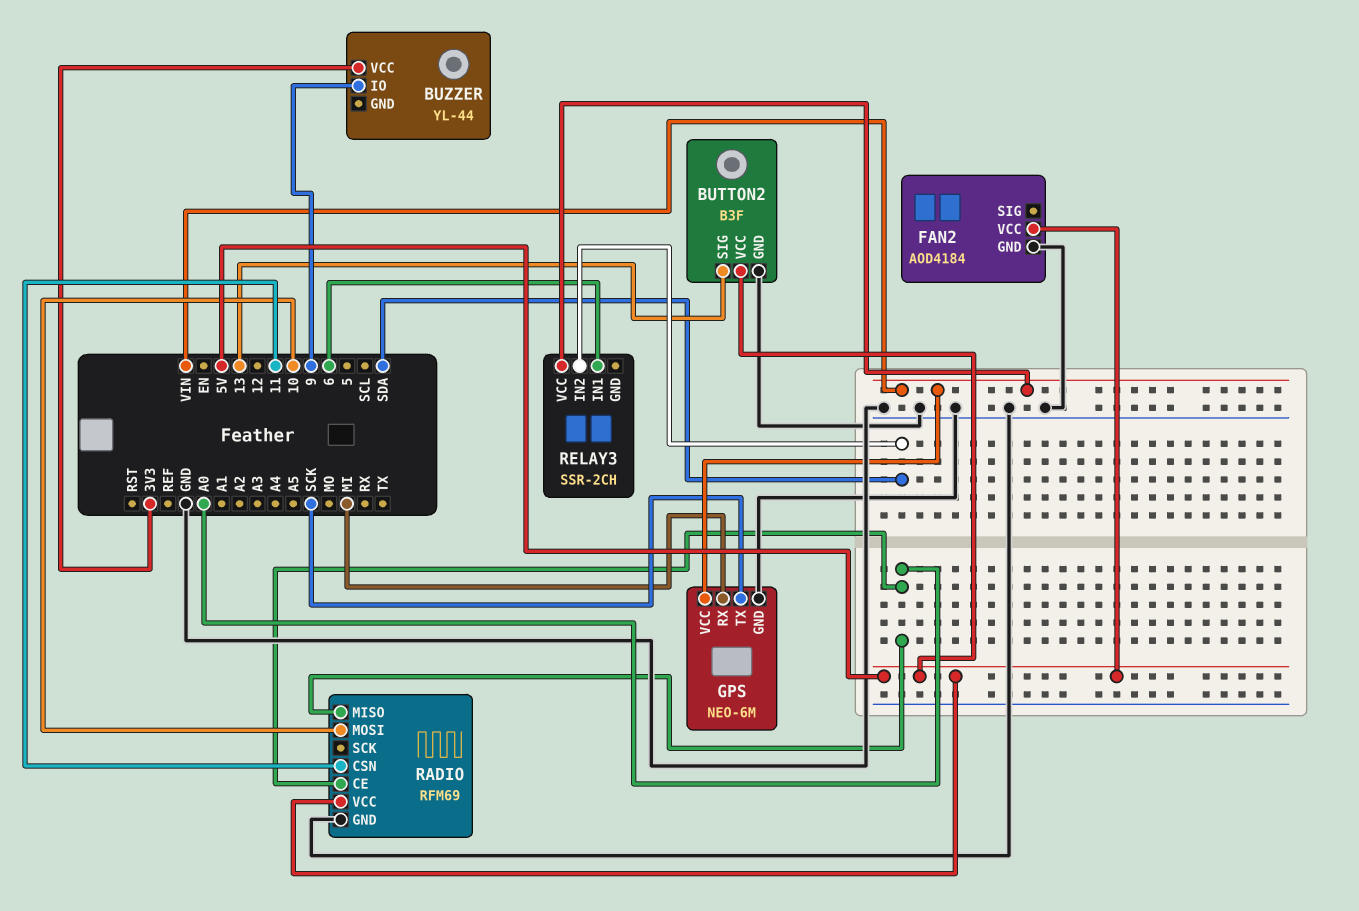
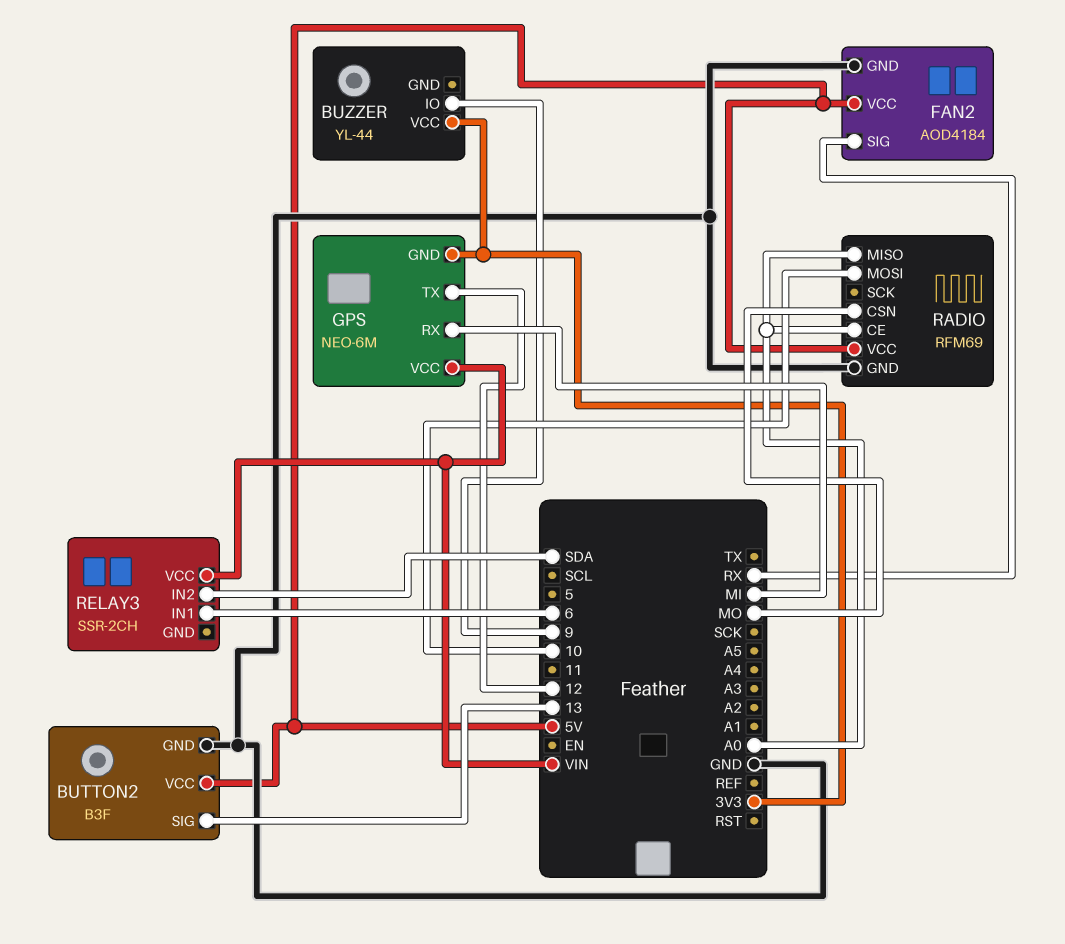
FAN2 pin SIG: none -> RX
GPS pin GND: GND -> 3V3
GPS pin TX: SCK -> 12
RADIO pin CSN: 11 -> MO

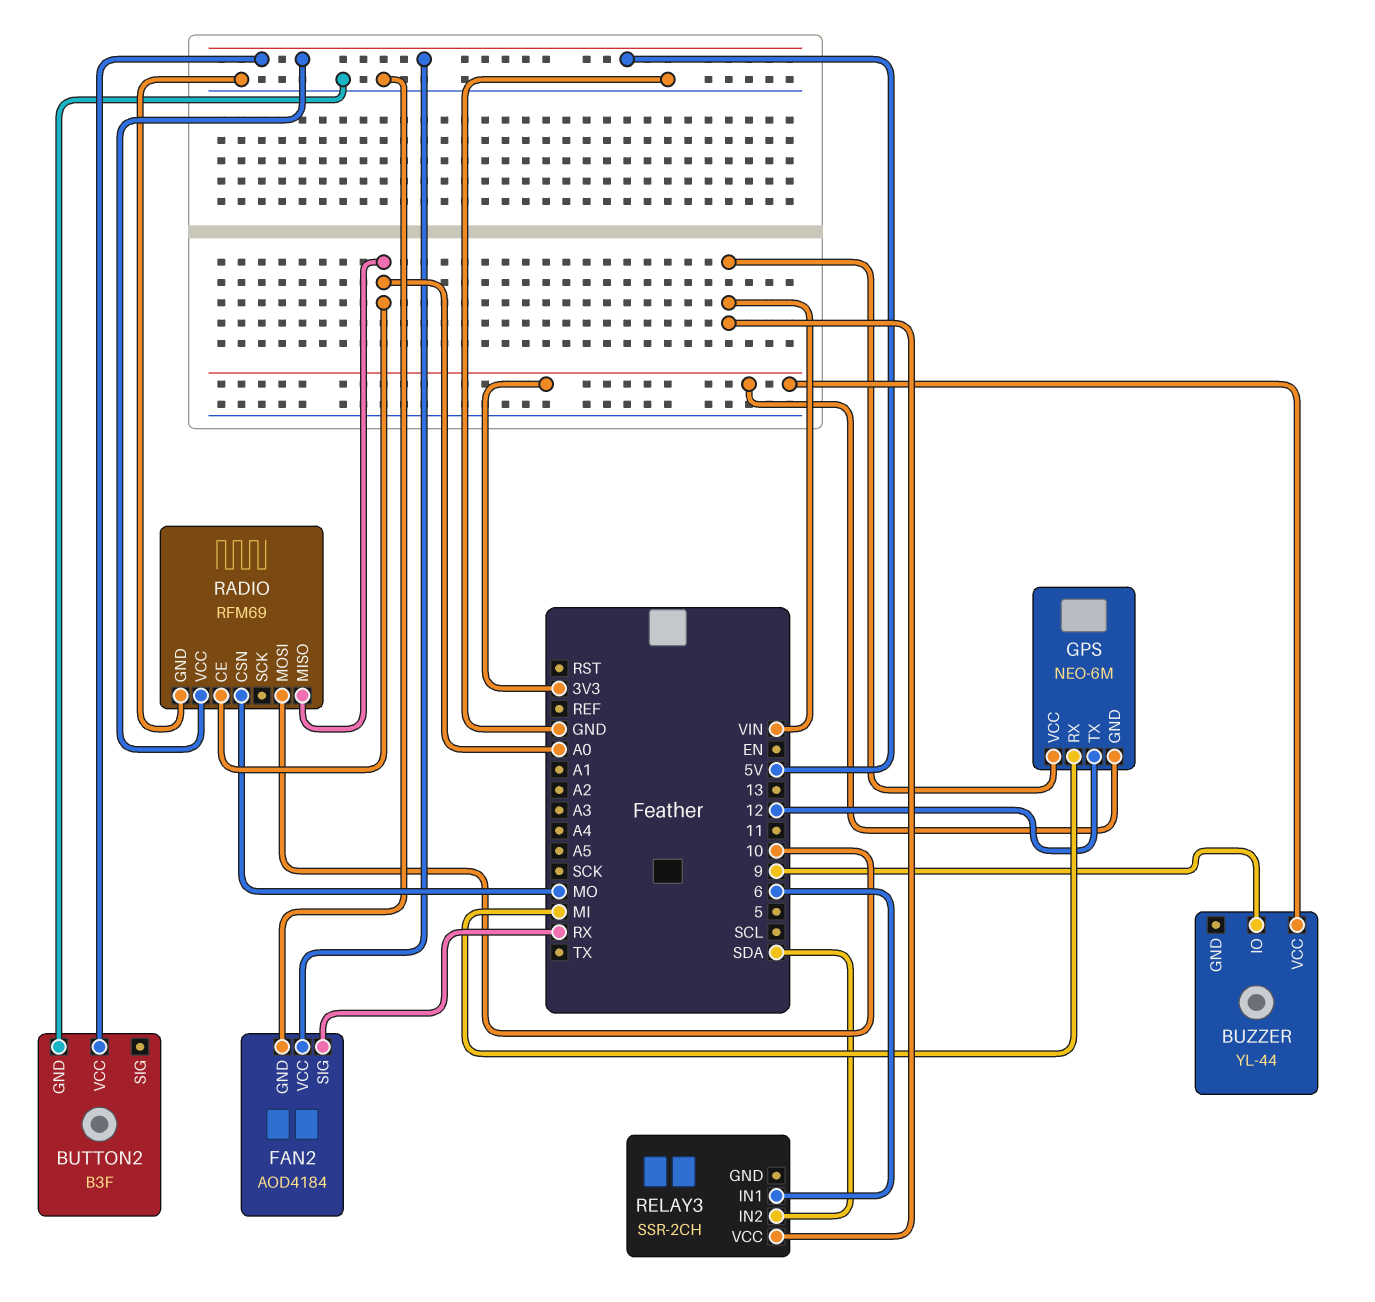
BUTTON2 pin SIG: 13 -> none

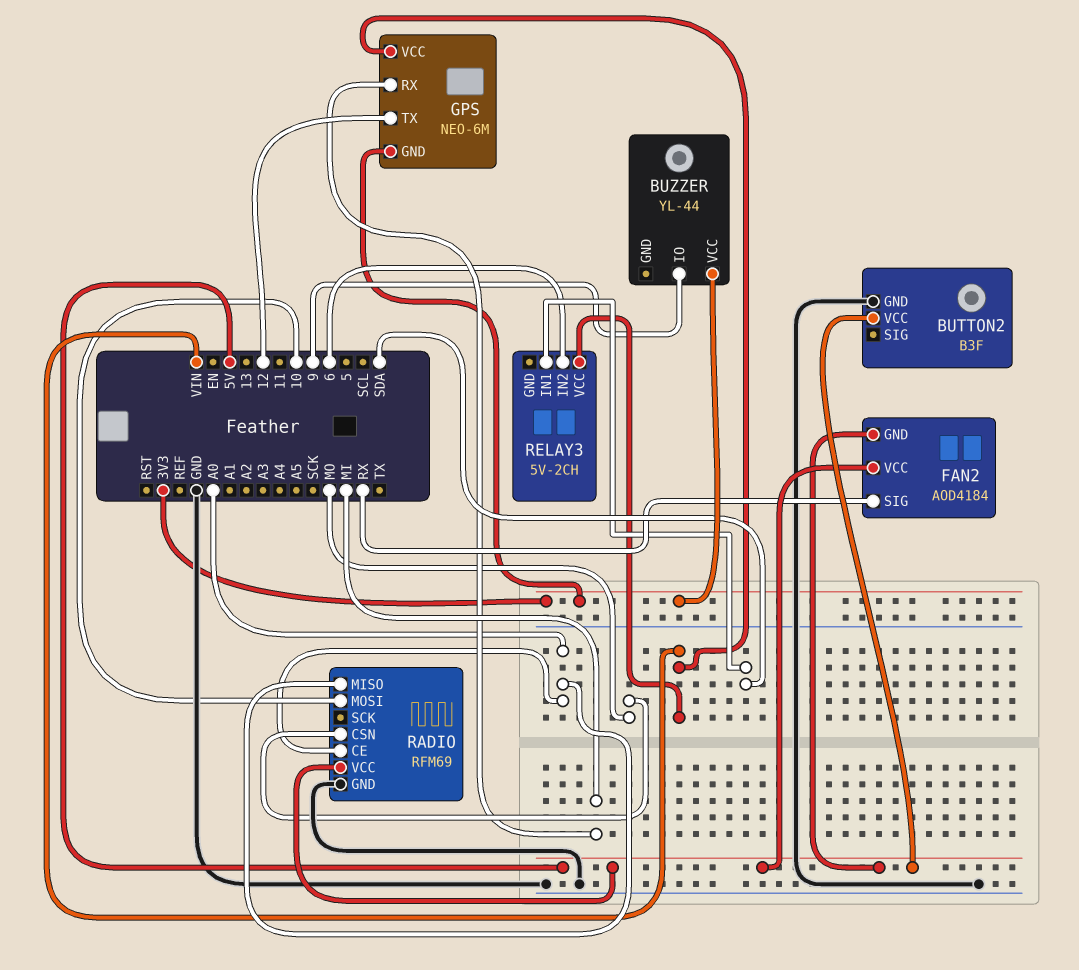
FAN2 pin GND: GND -> 5V
RELAY3: SSR-2CH -> 5V-2CH
RELAY3 pin IN1: 6 -> SDA
RELAY3 pin IN2: SDA -> 6

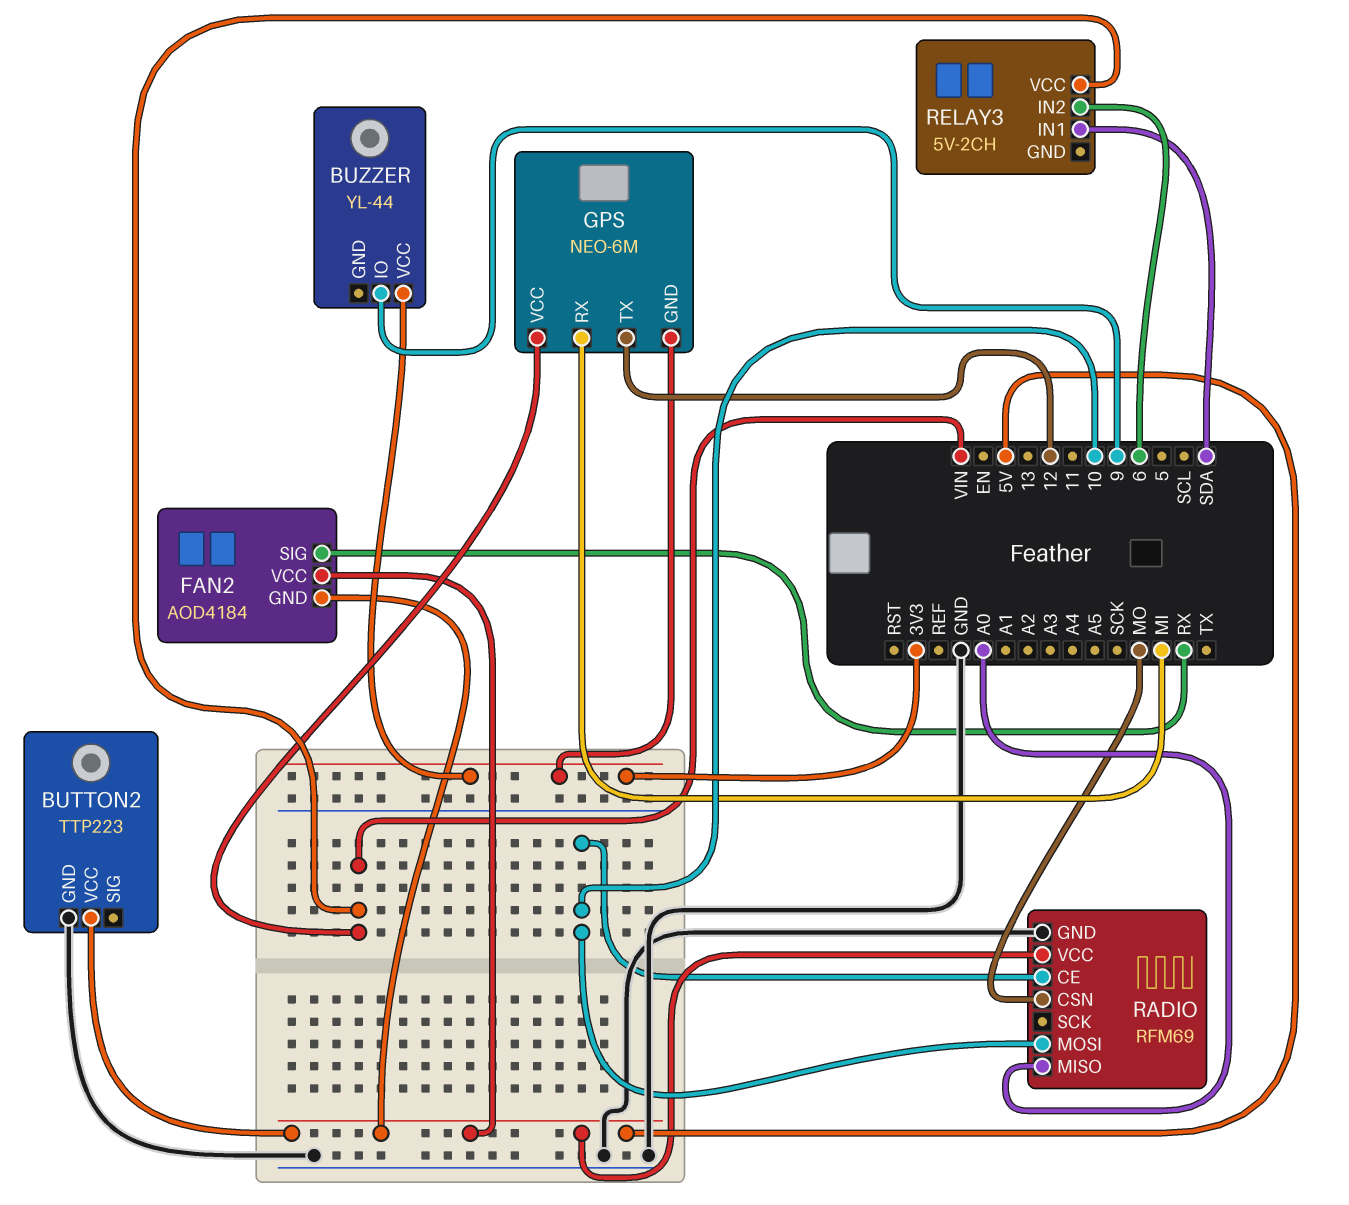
BUTTON2: B3F -> TTP223
RADIO pin CE: A0 -> 10

